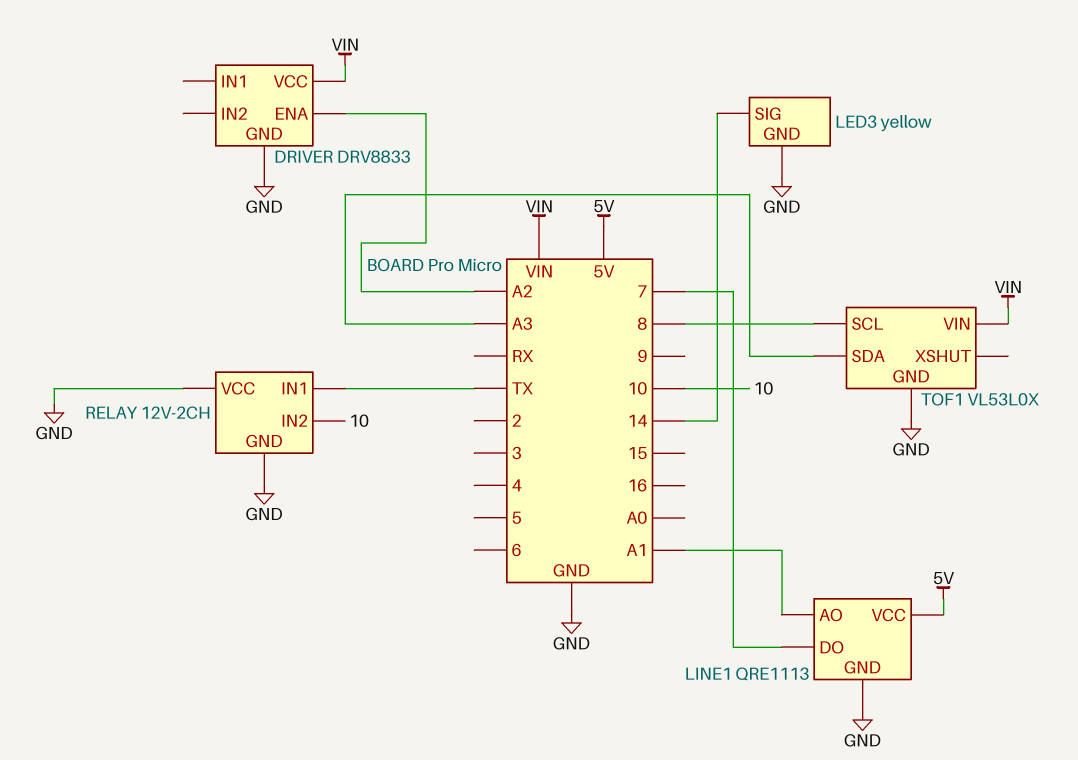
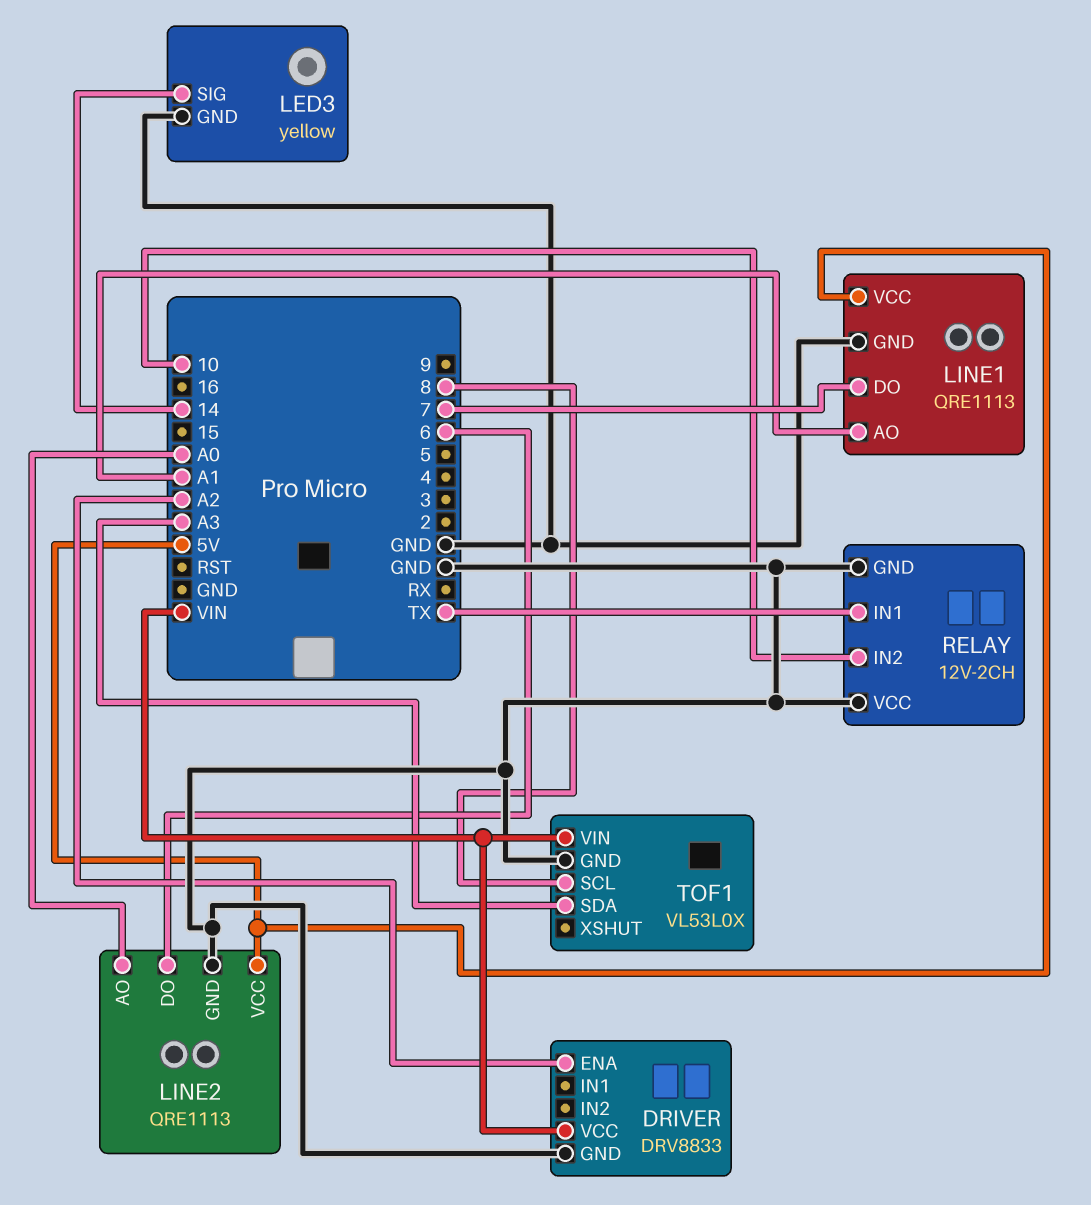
LINE2: none -> QRE1113
LINE2 pin AO: none -> A0
LINE2 pin DO: none -> 6
LINE2 pin GND: none -> GND
LINE2 pin VCC: none -> 5V

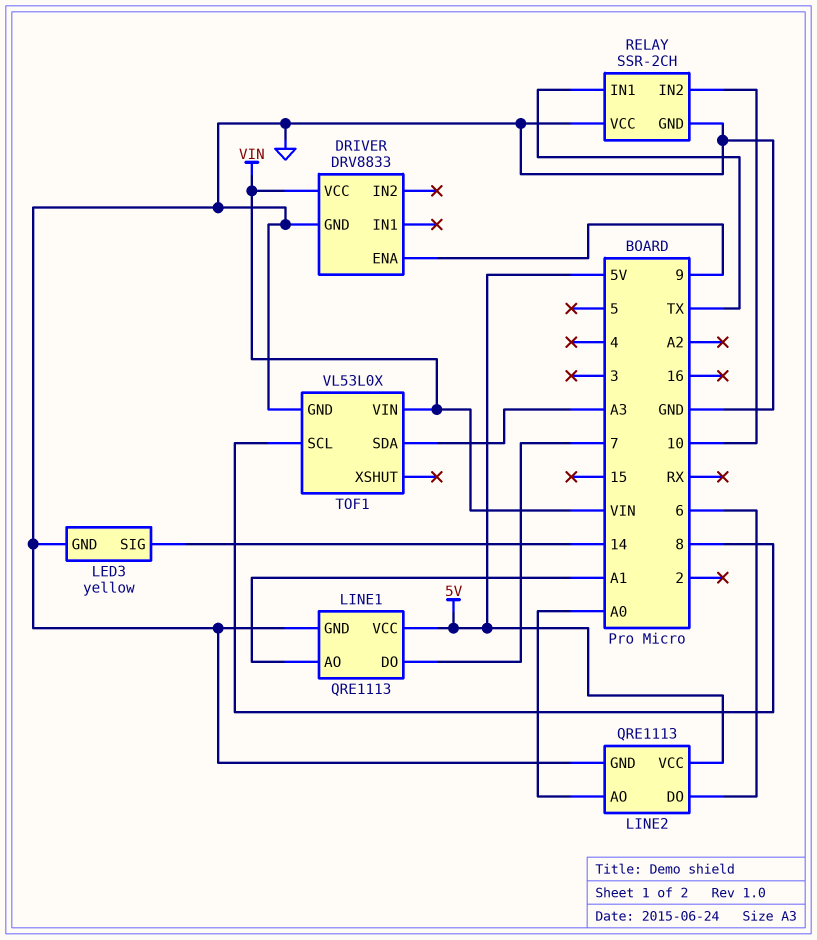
DRIVER pin ENA: A2 -> 9
RELAY: 12V-2CH -> SSR-2CH

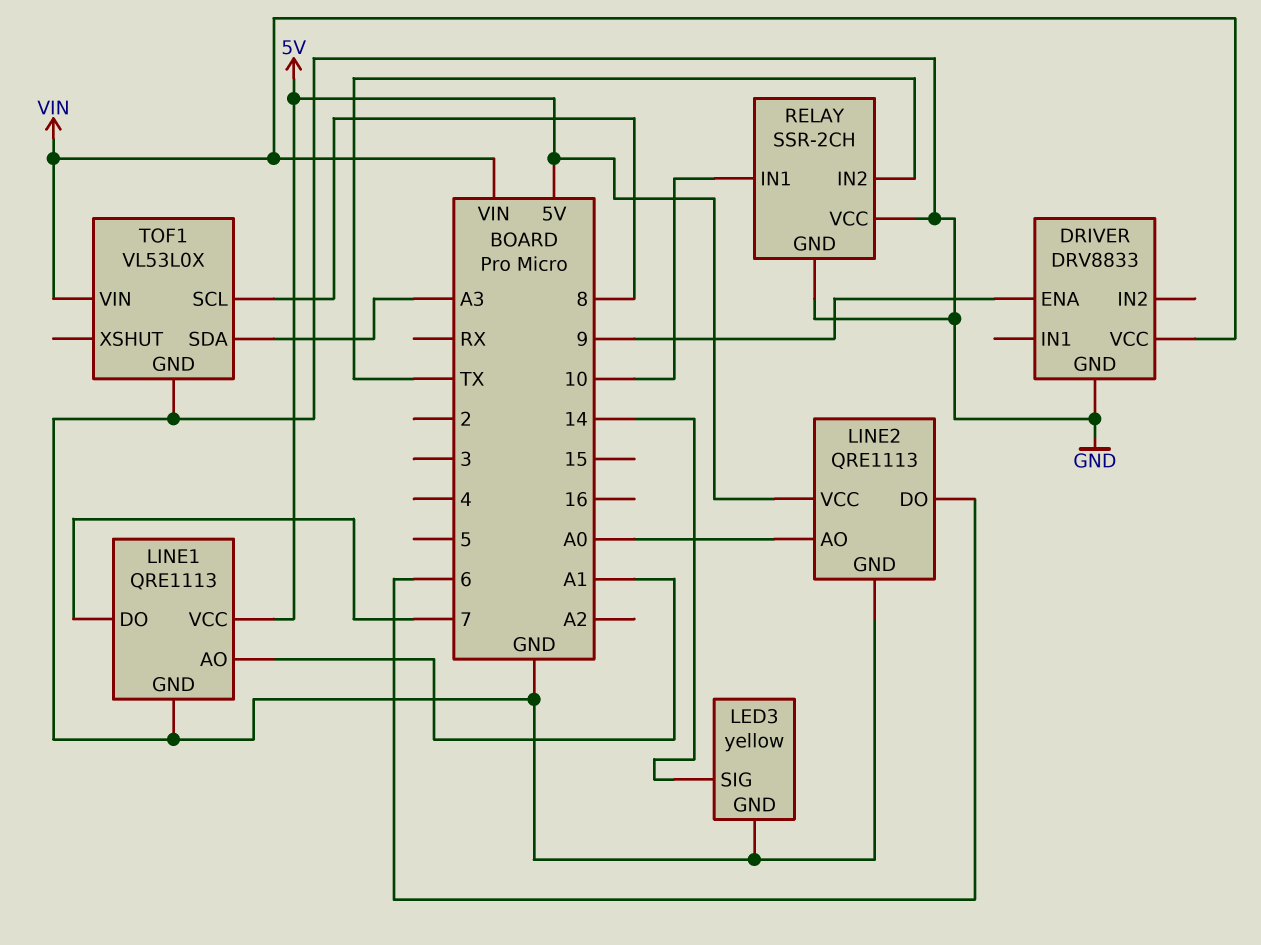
RELAY pin IN1: TX -> 10
RELAY pin IN2: 10 -> TX

